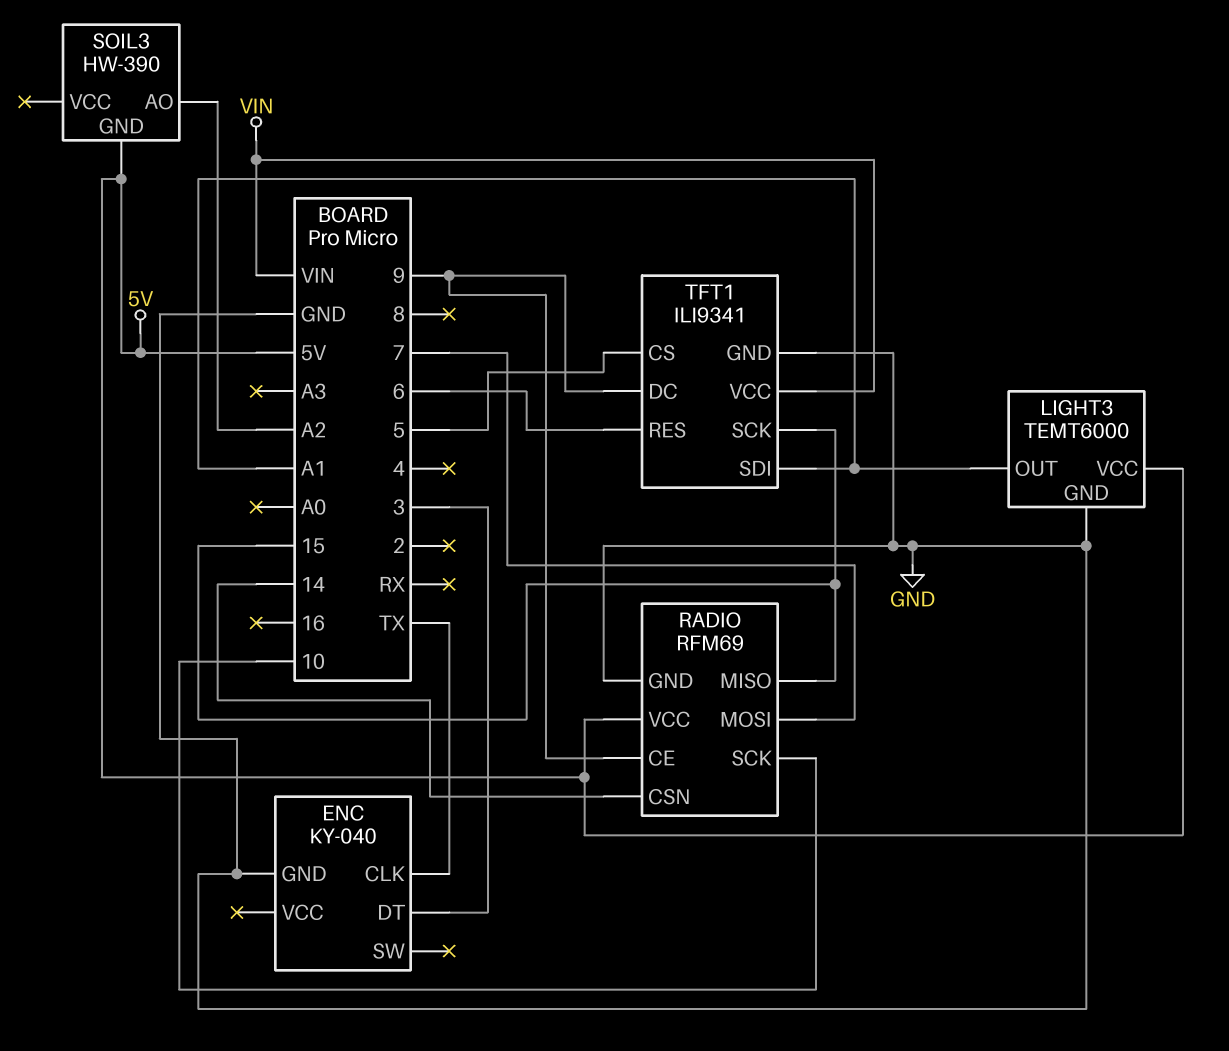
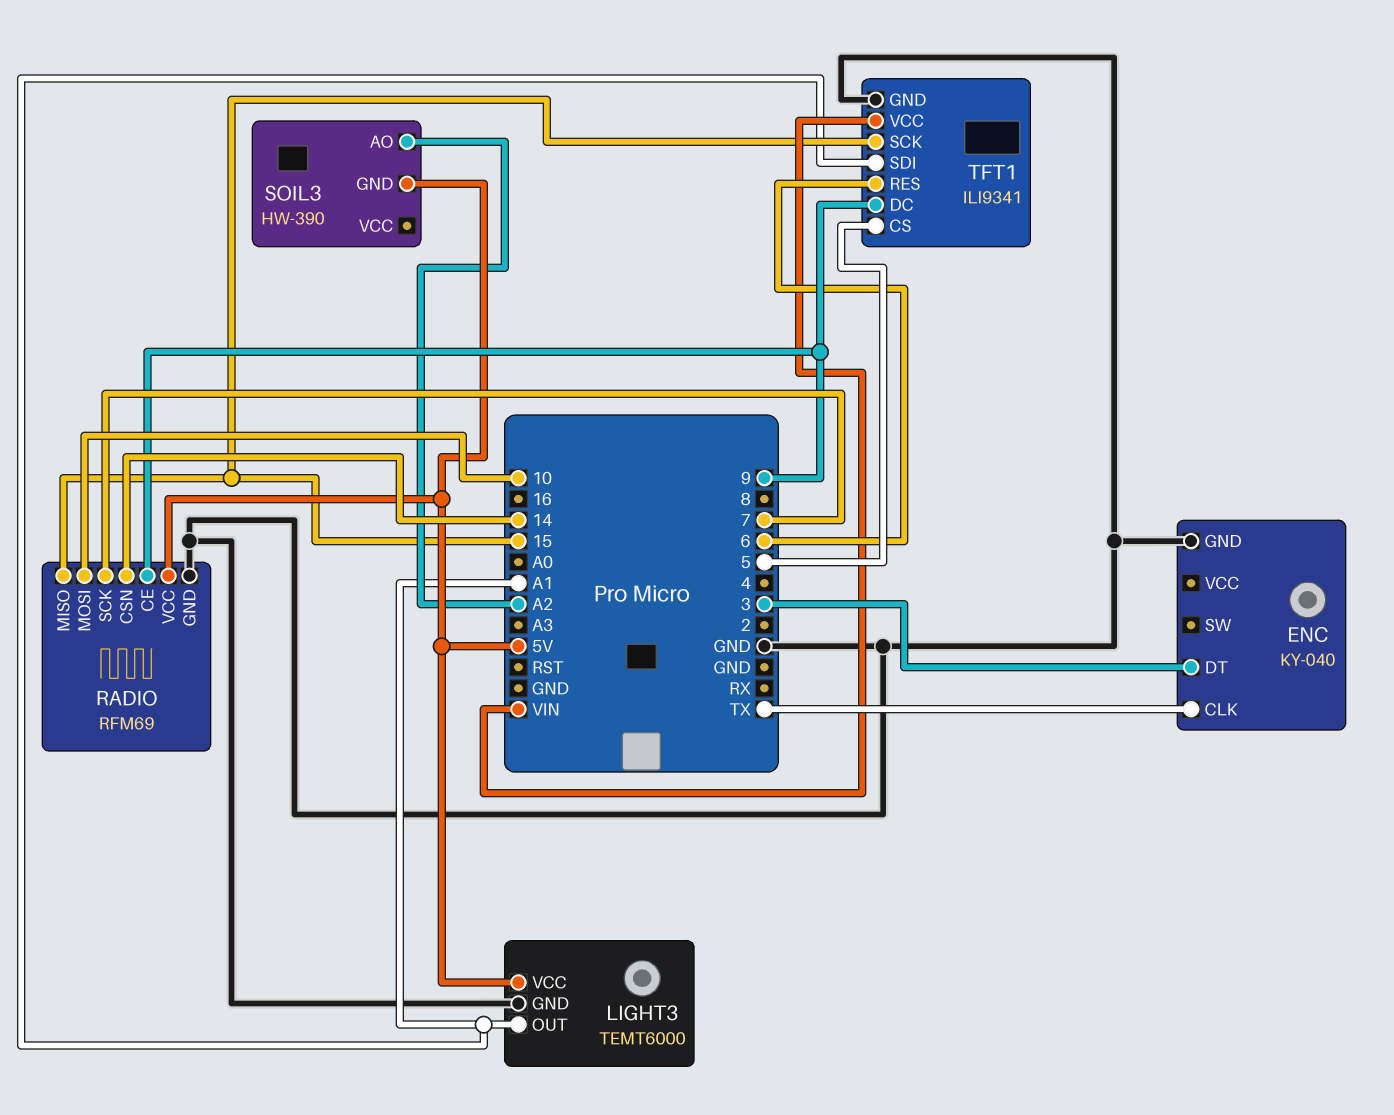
RADIO pin MOSI: 7 -> 10
RADIO pin SCK: 10 -> 7

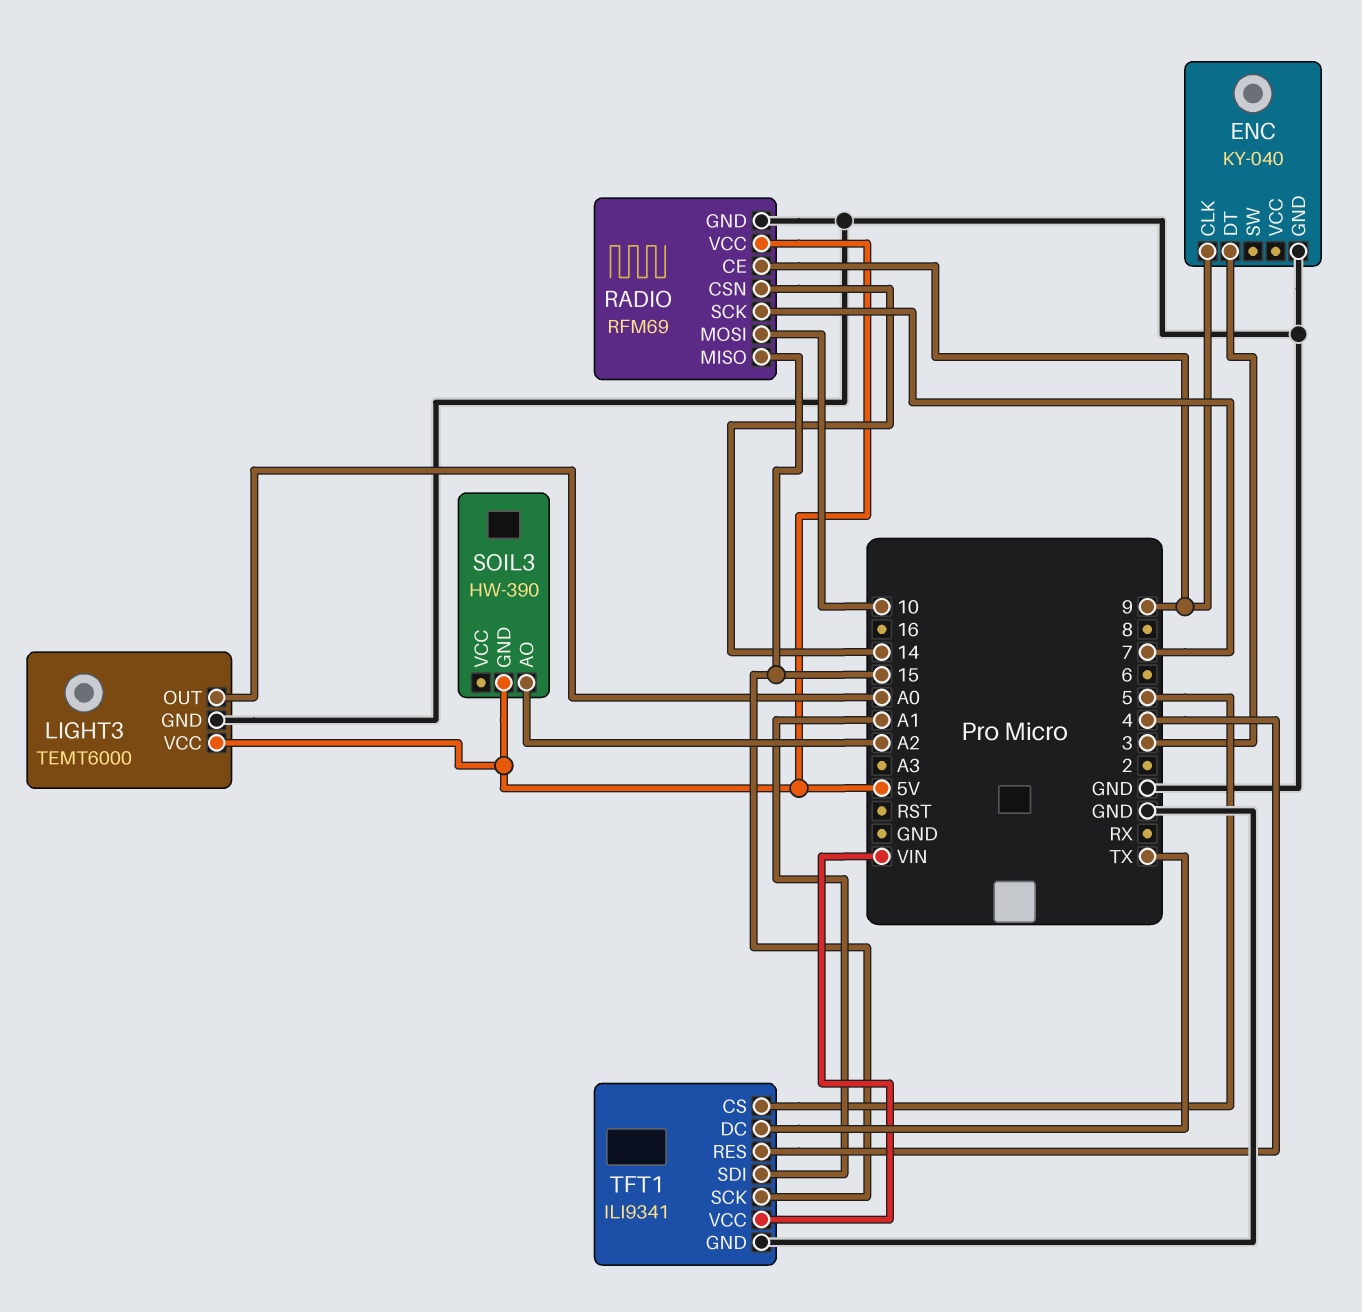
ENC pin CLK: TX -> 9
LIGHT3 pin OUT: A1 -> A0
TFT1 pin DC: 9 -> TX
TFT1 pin RES: 6 -> 4

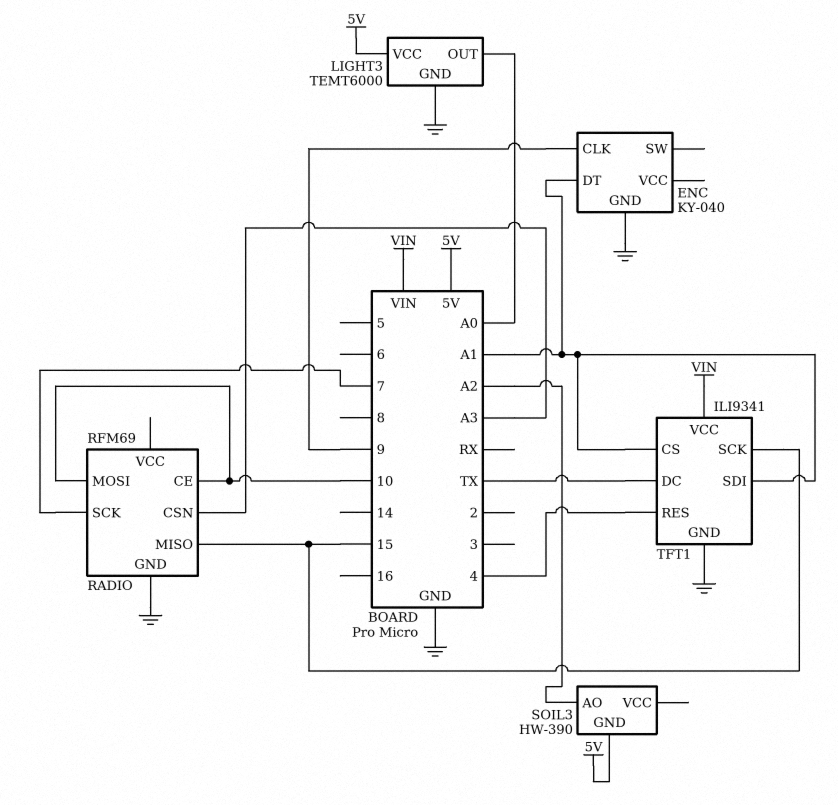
ENC pin DT: 3 -> A1
RADIO pin CE: 9 -> 10
RADIO pin CSN: 14 -> A3
RADIO pin VCC: 5V -> none
TFT1 pin CS: 5 -> A1

